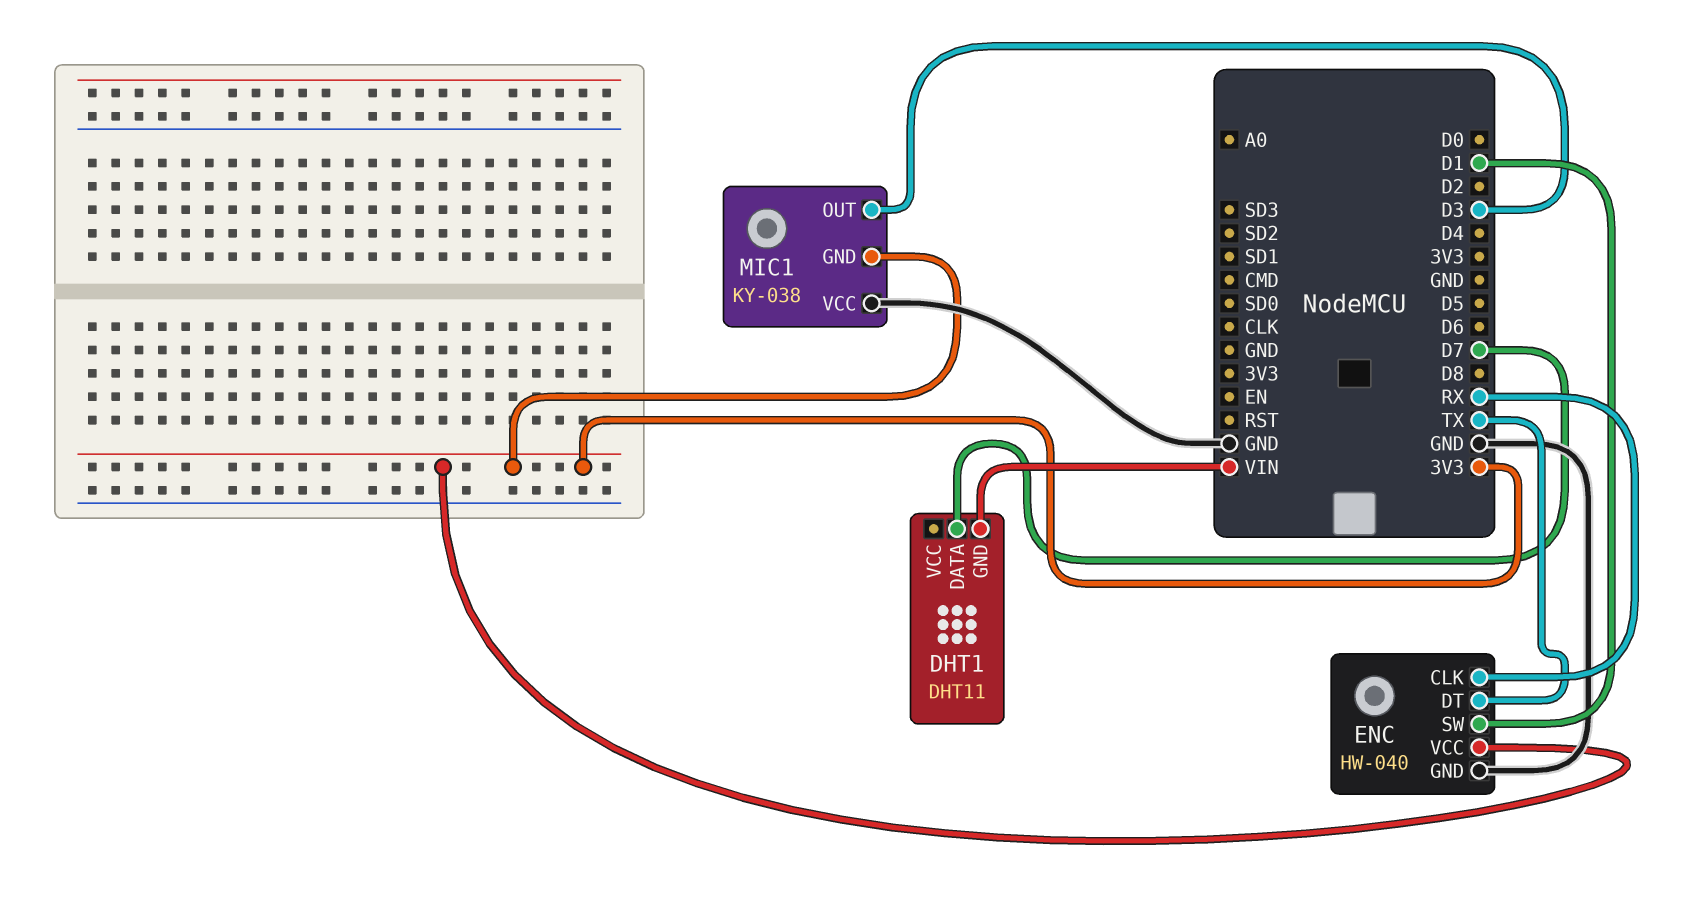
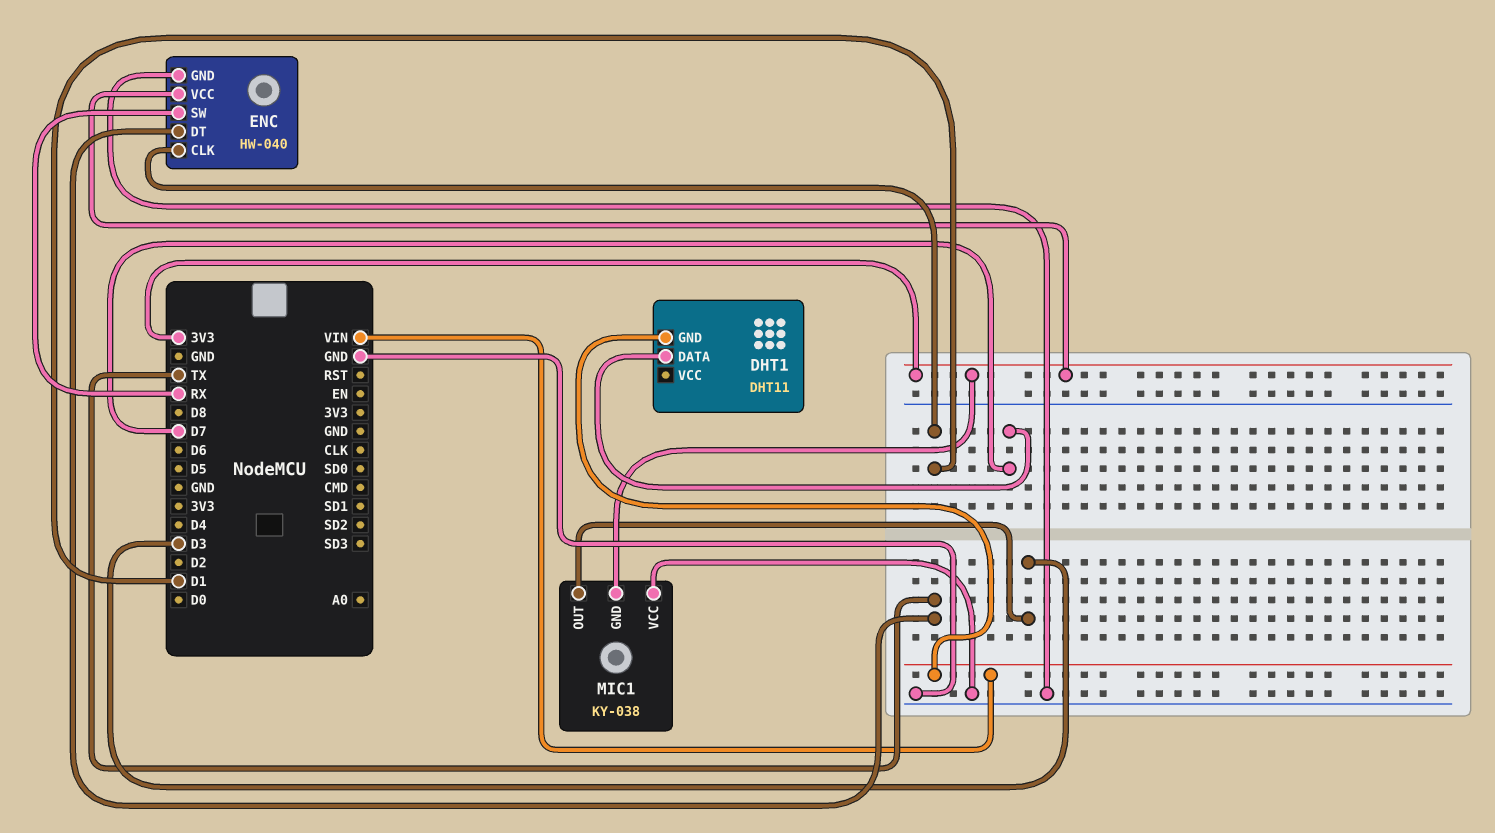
ENC pin CLK: RX -> D1
ENC pin SW: D1 -> RX

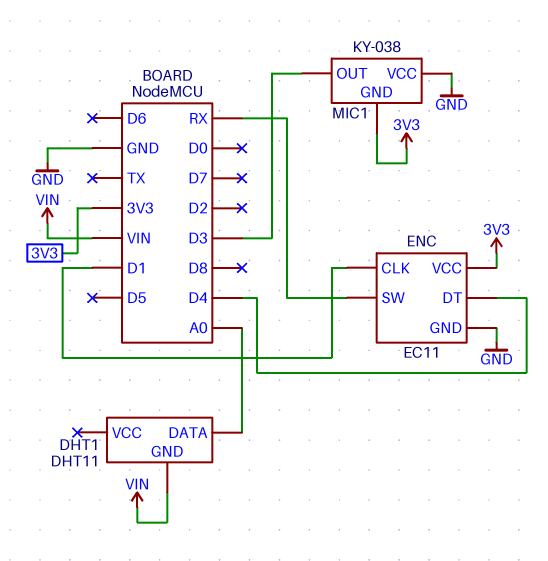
DHT1 pin DATA: D7 -> A0
ENC: HW-040 -> EC11
ENC pin DT: TX -> D4

